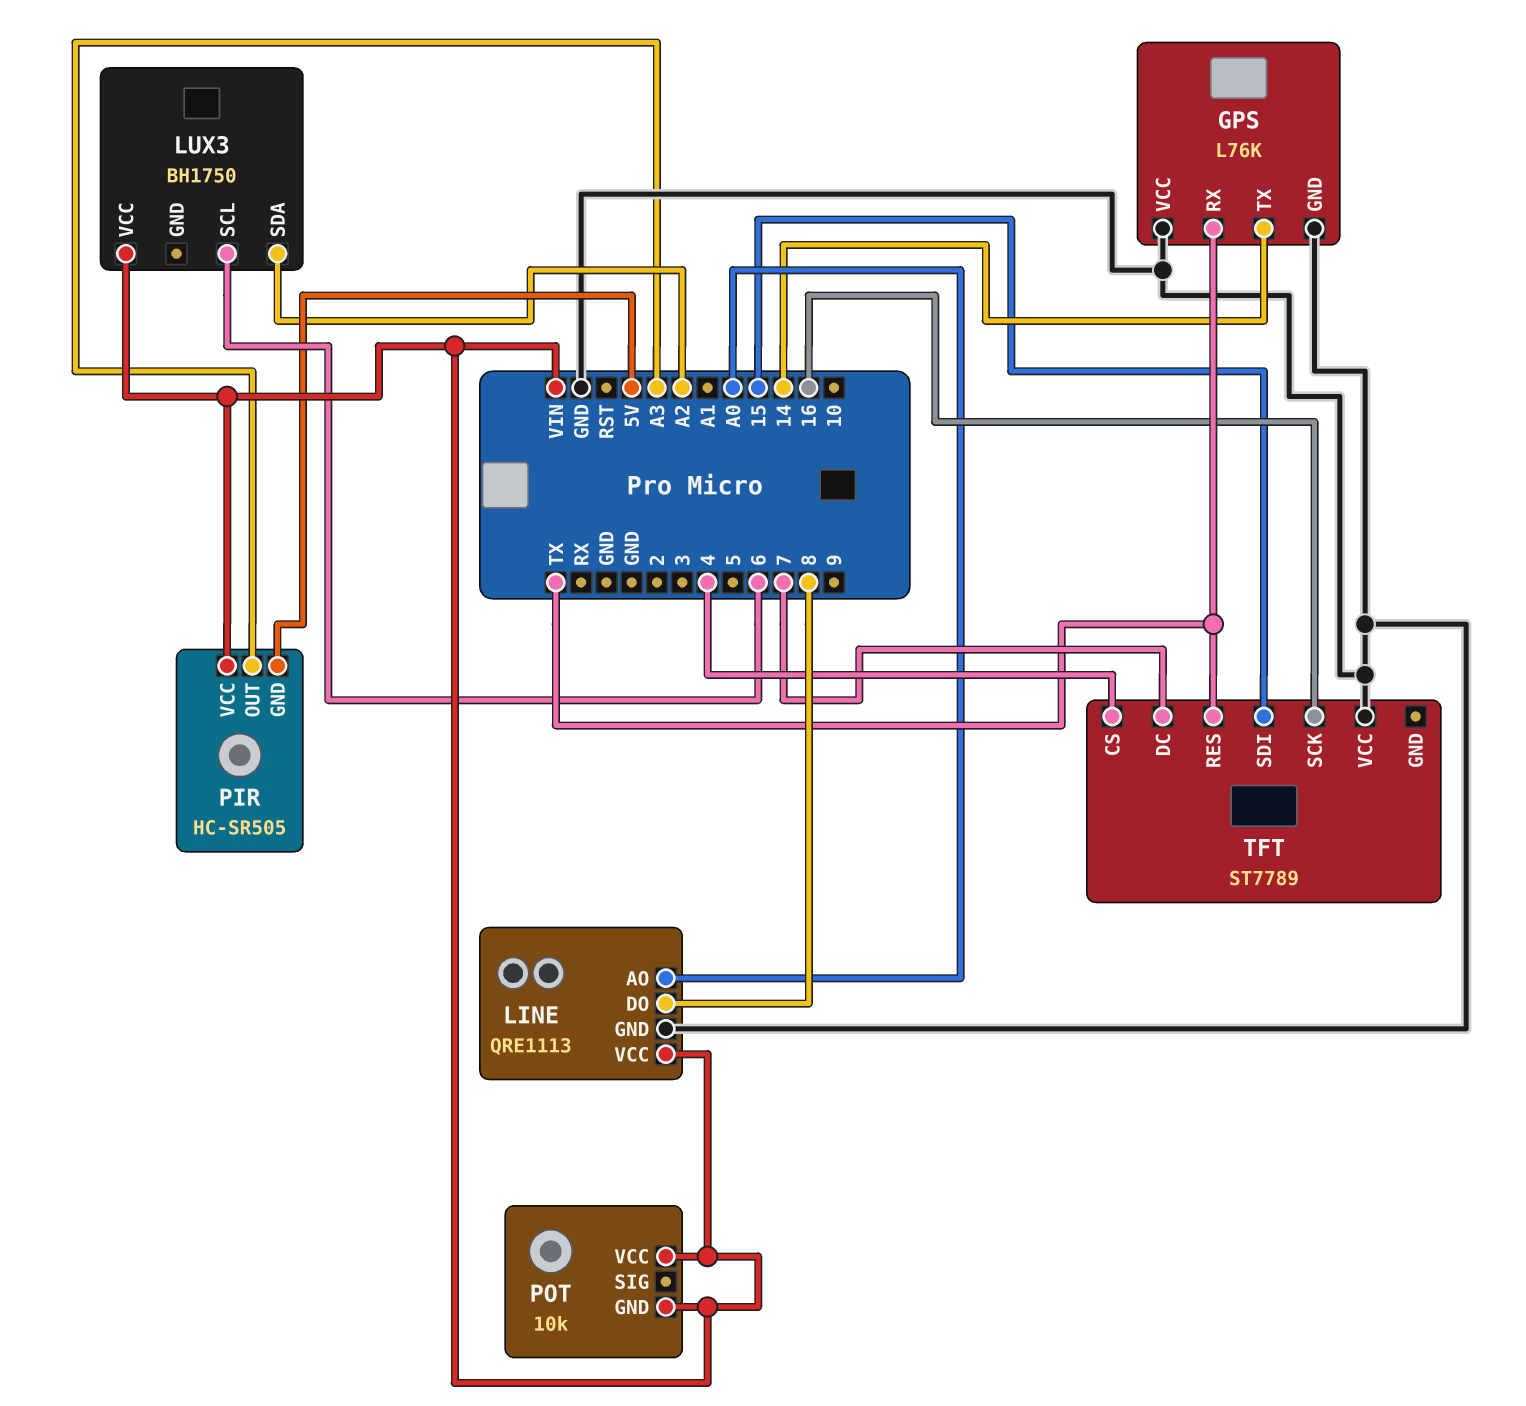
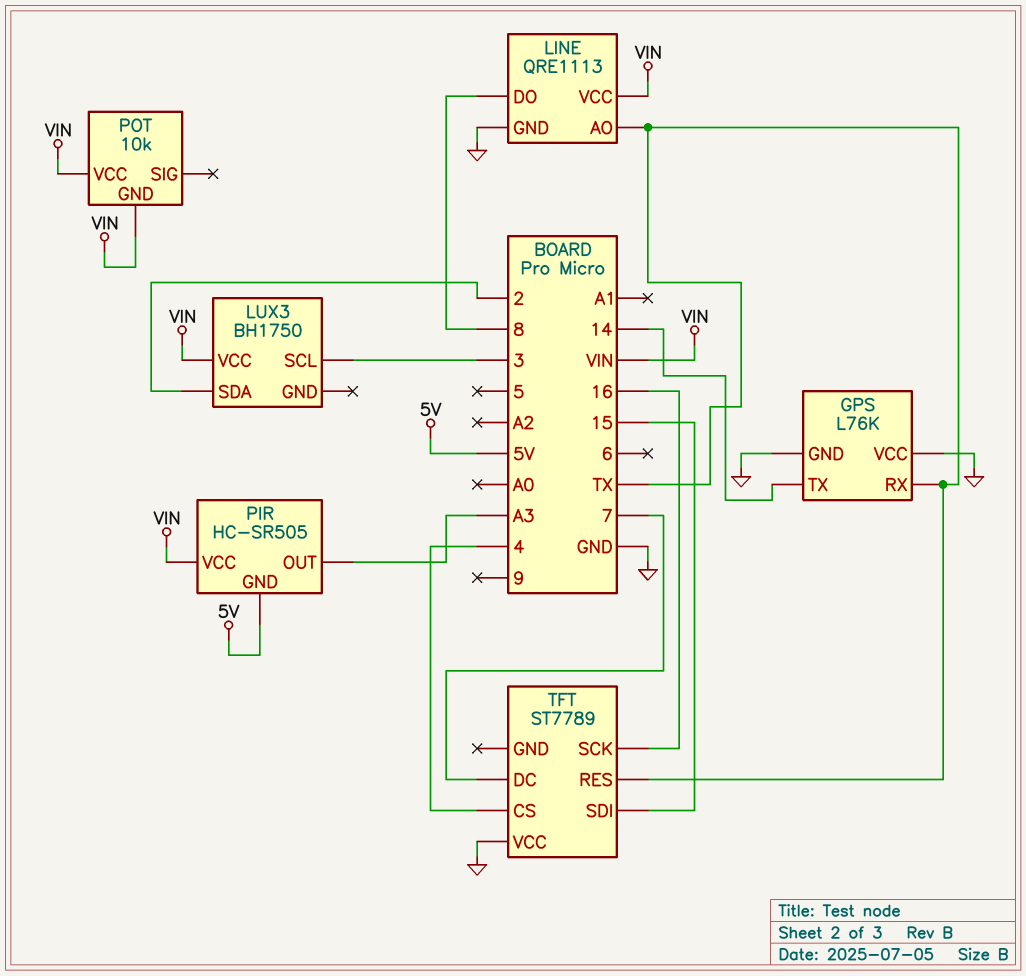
LINE pin AO: A0 -> TX
LUX3 pin SCL: 6 -> 3
LUX3 pin SDA: A2 -> 2

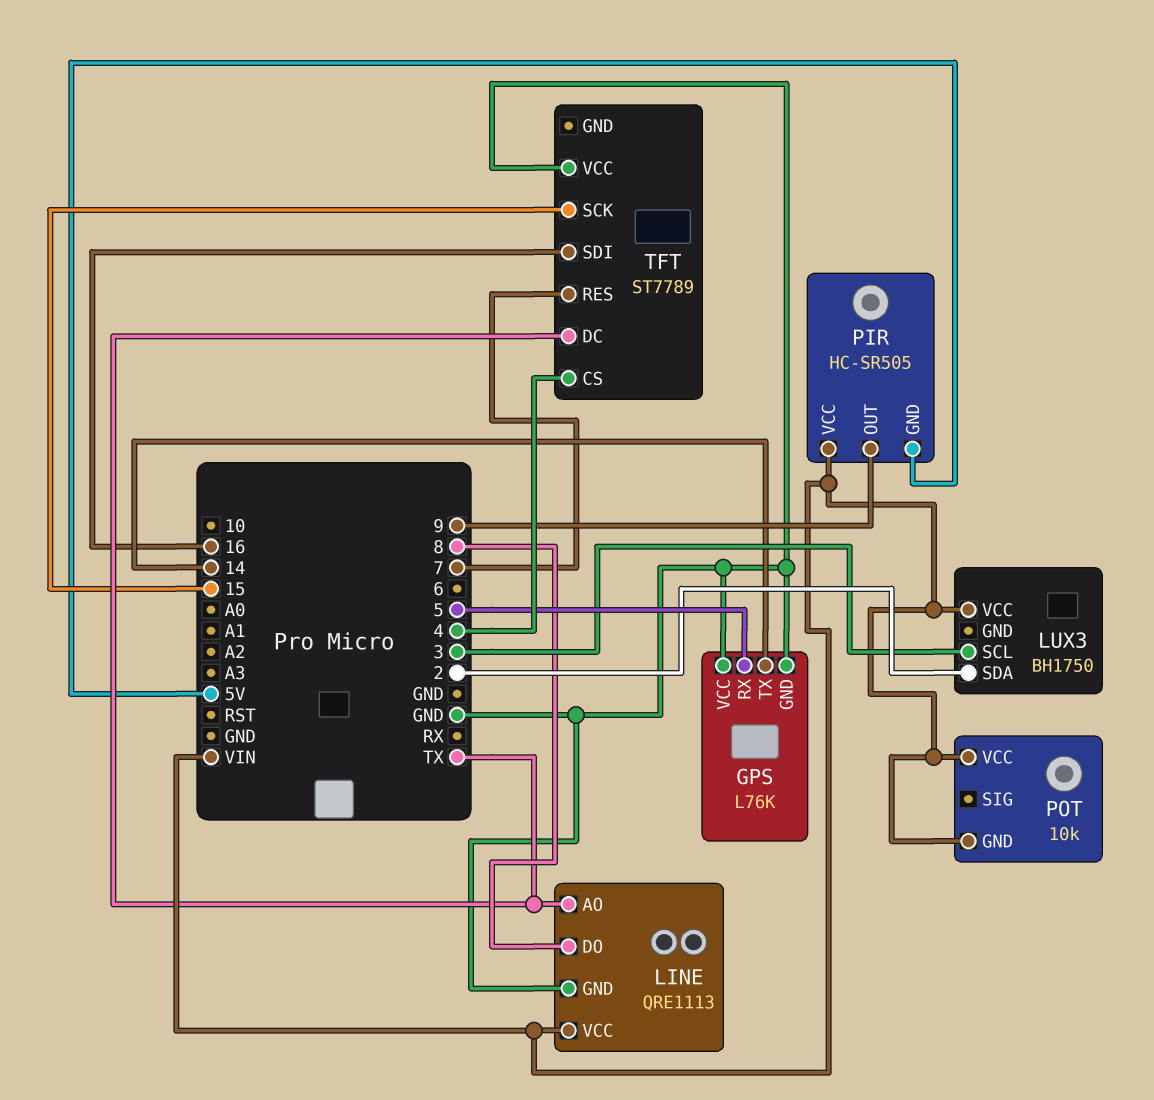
GPS pin RX: TX -> 5
PIR pin OUT: A3 -> 9
TFT pin DC: 7 -> TX
TFT pin RES: TX -> 7
TFT pin SCK: 16 -> 15
TFT pin SDI: 15 -> 16

